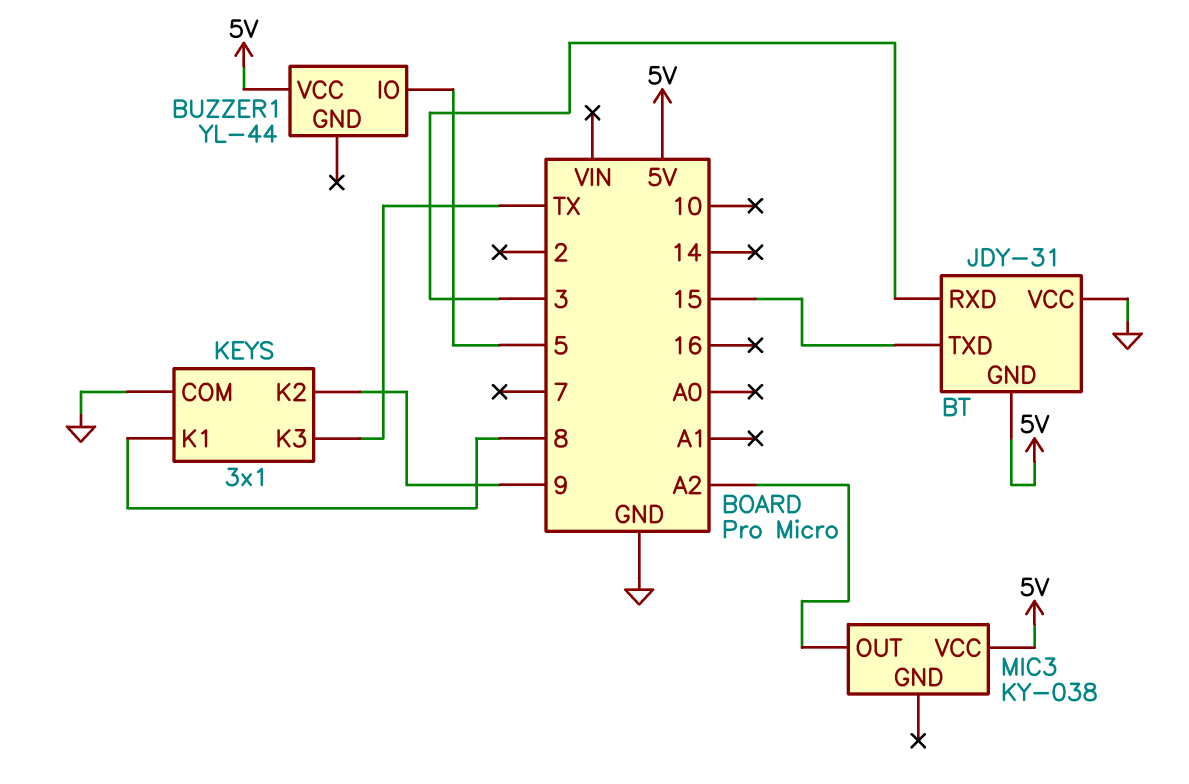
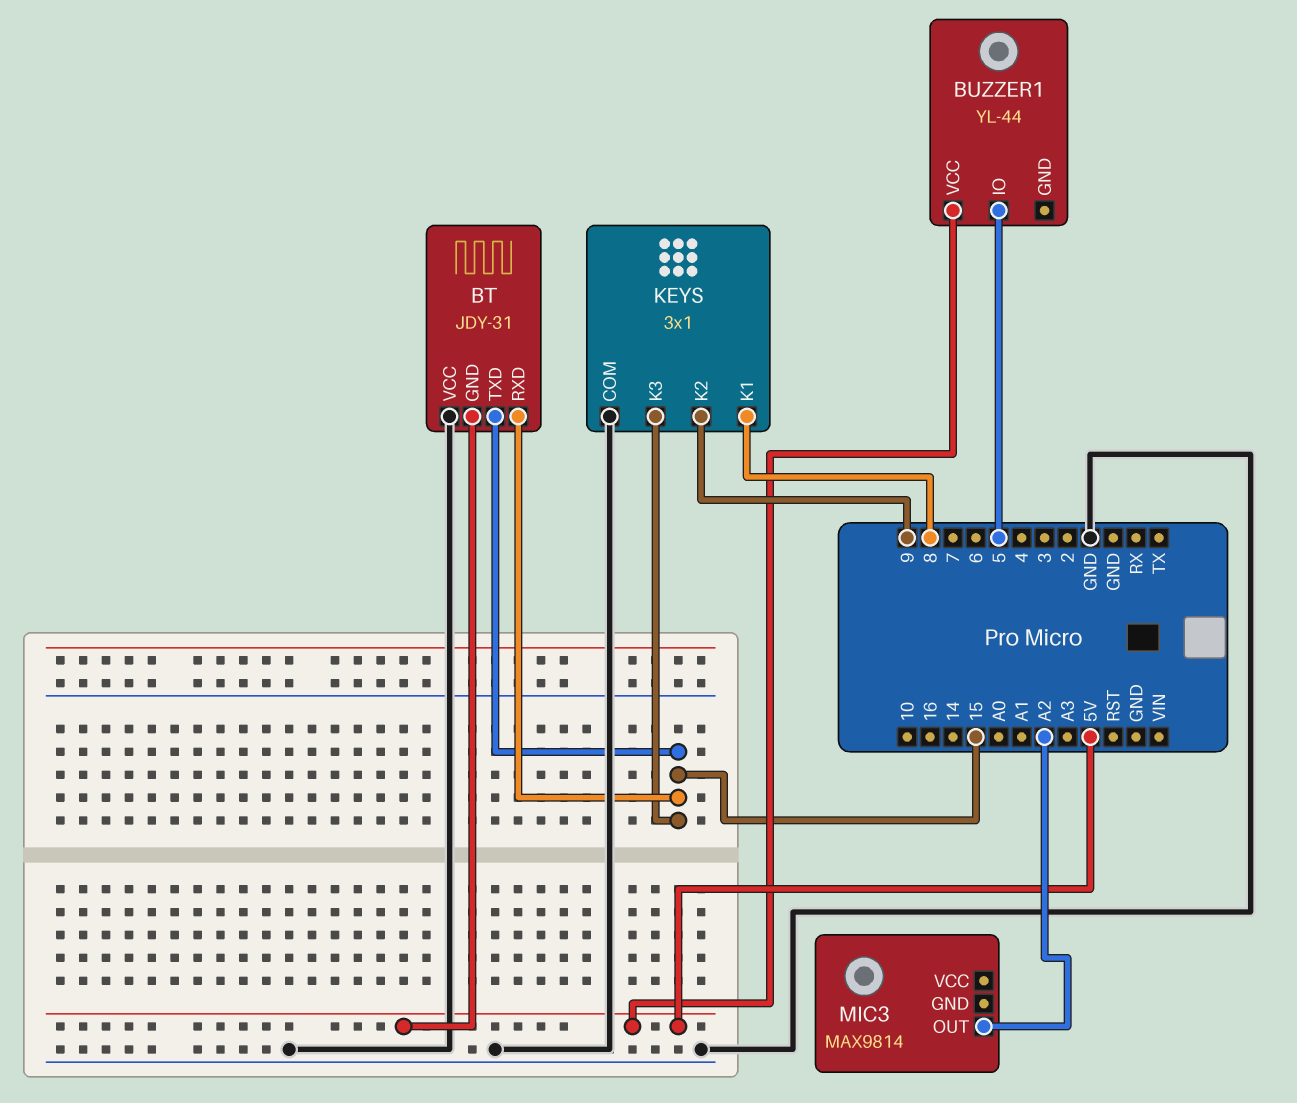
BT pin RXD: 3 -> 15
KEYS pin K3: TX -> 15
MIC3: KY-038 -> MAX9814
MIC3 pin VCC: 5V -> none

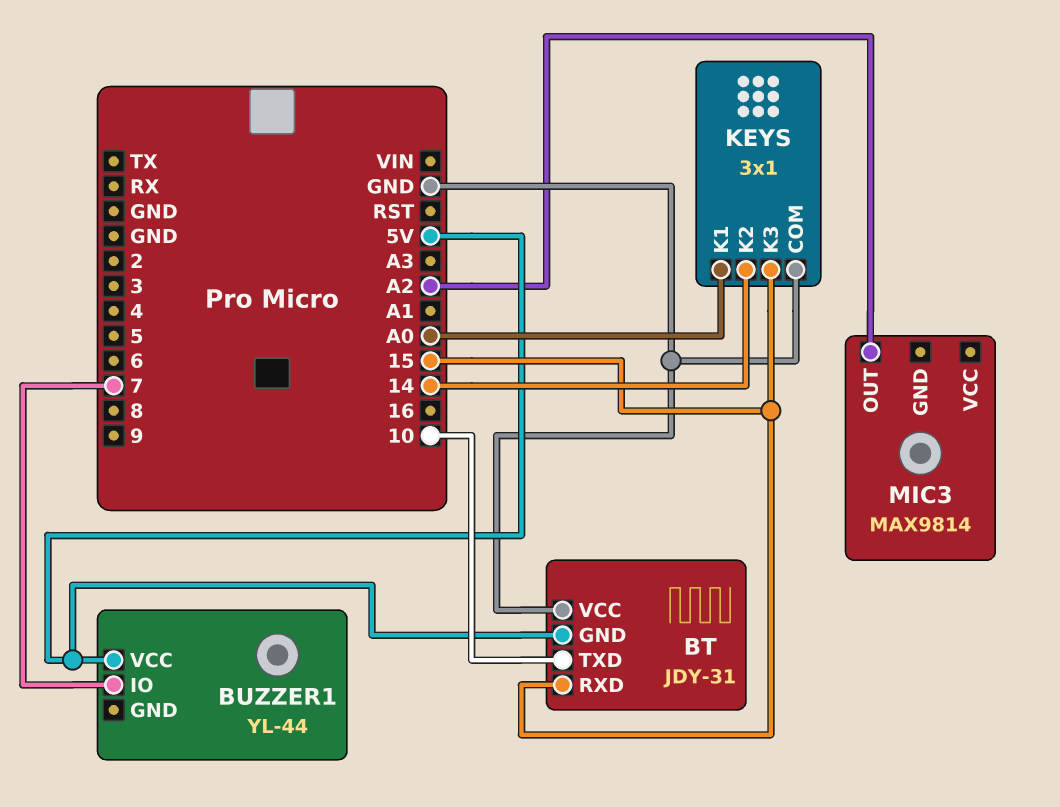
BT pin TXD: 15 -> 10
BUZZER1 pin IO: 5 -> 7
KEYS pin K1: 8 -> A0
KEYS pin K2: 9 -> 14

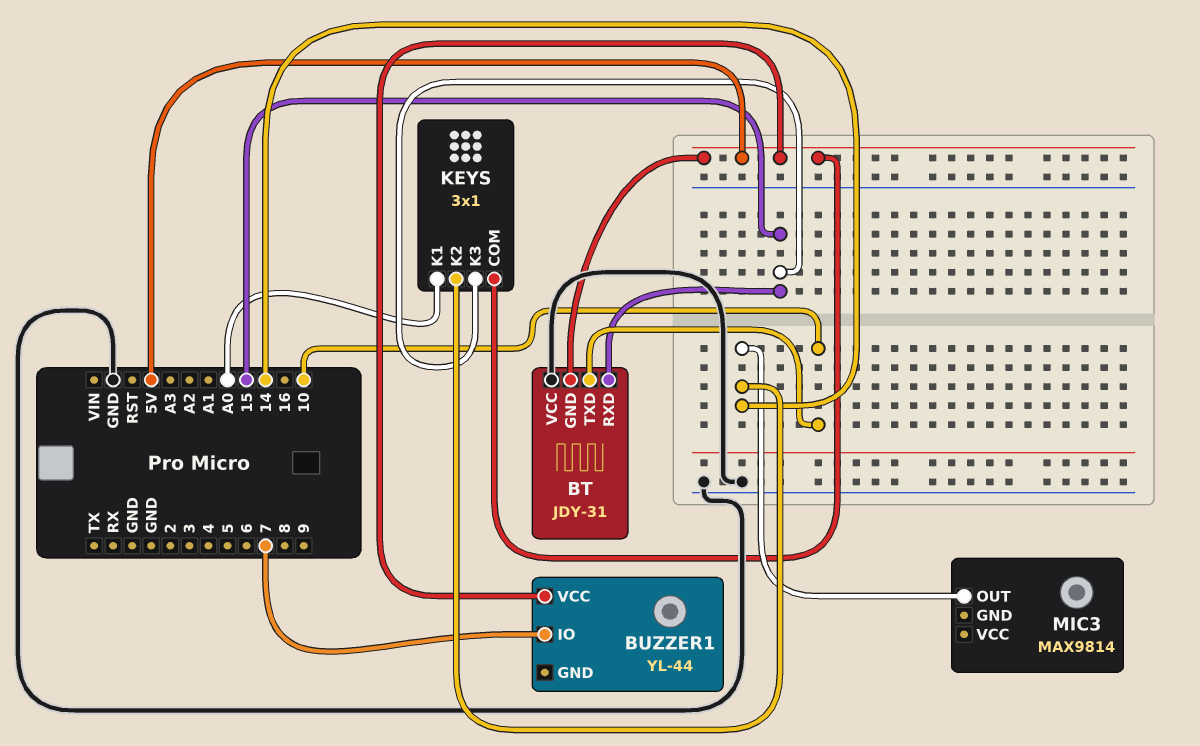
KEYS pin COM: GND -> 5V
MIC3 pin OUT: A2 -> 14

